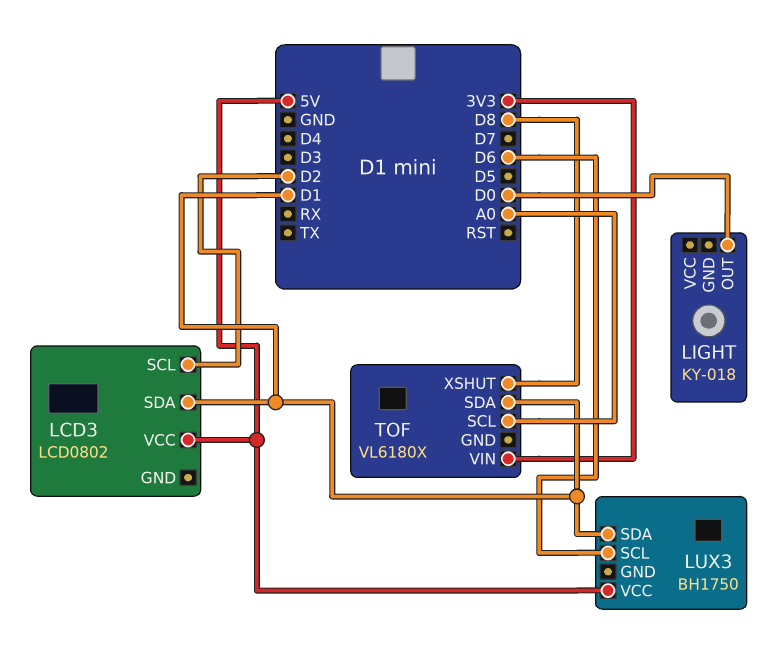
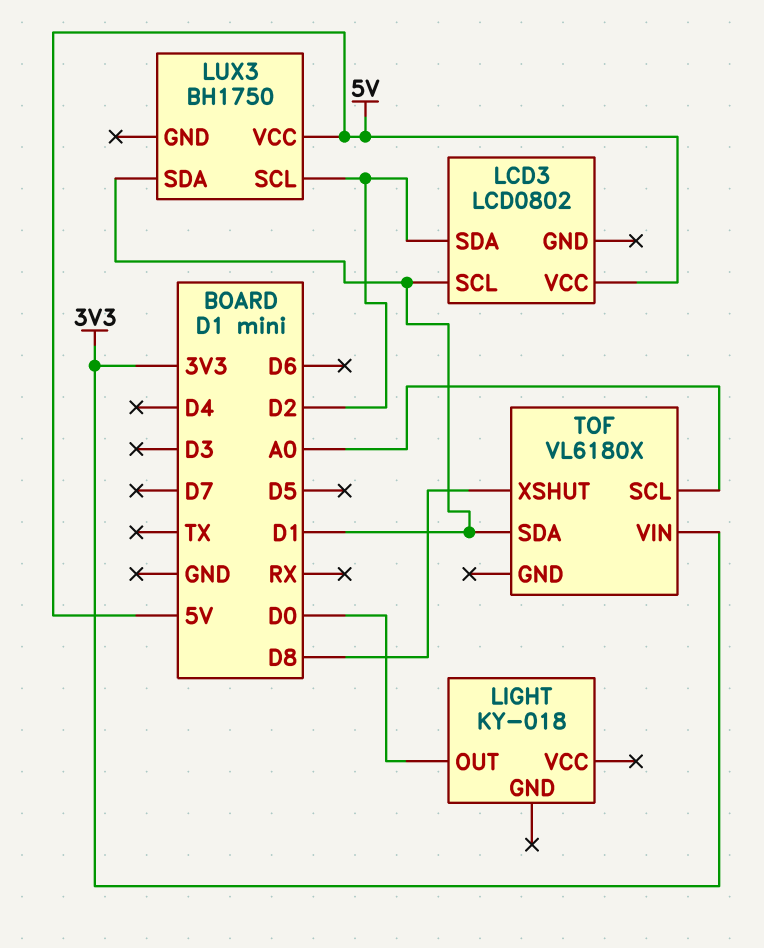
LCD3 pin SCL: D2 -> D1
LCD3 pin SDA: D1 -> D2
LUX3 pin SCL: D6 -> D2

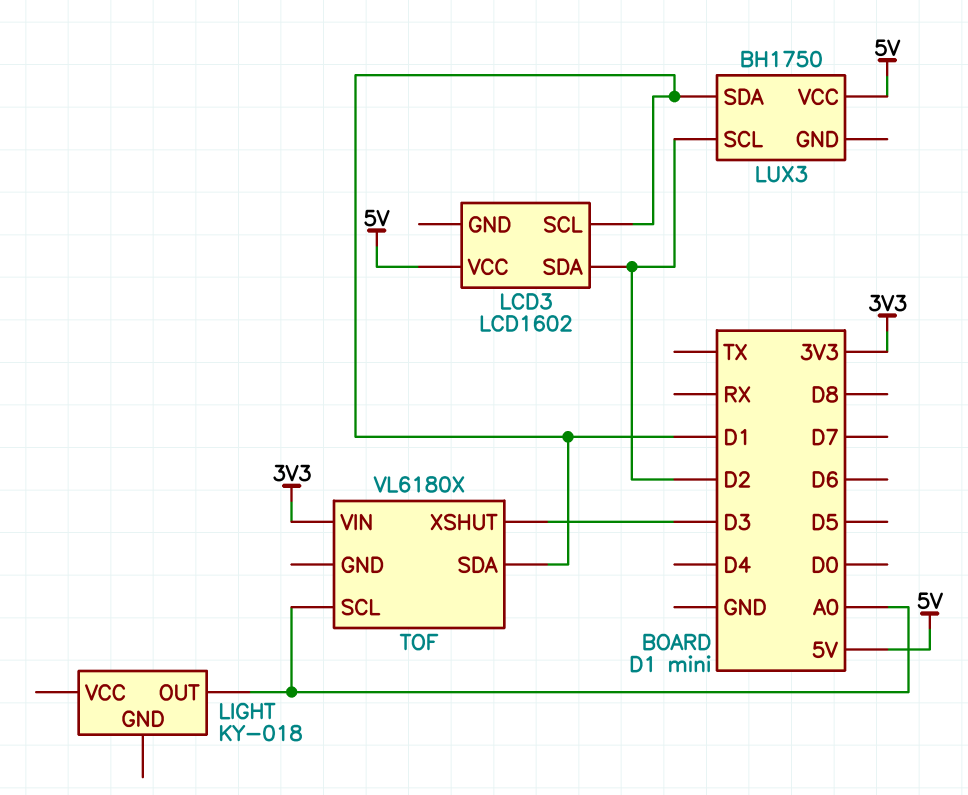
LCD3: LCD0802 -> LCD1602
LIGHT pin OUT: D0 -> A0
TOF pin XSHUT: D8 -> D3

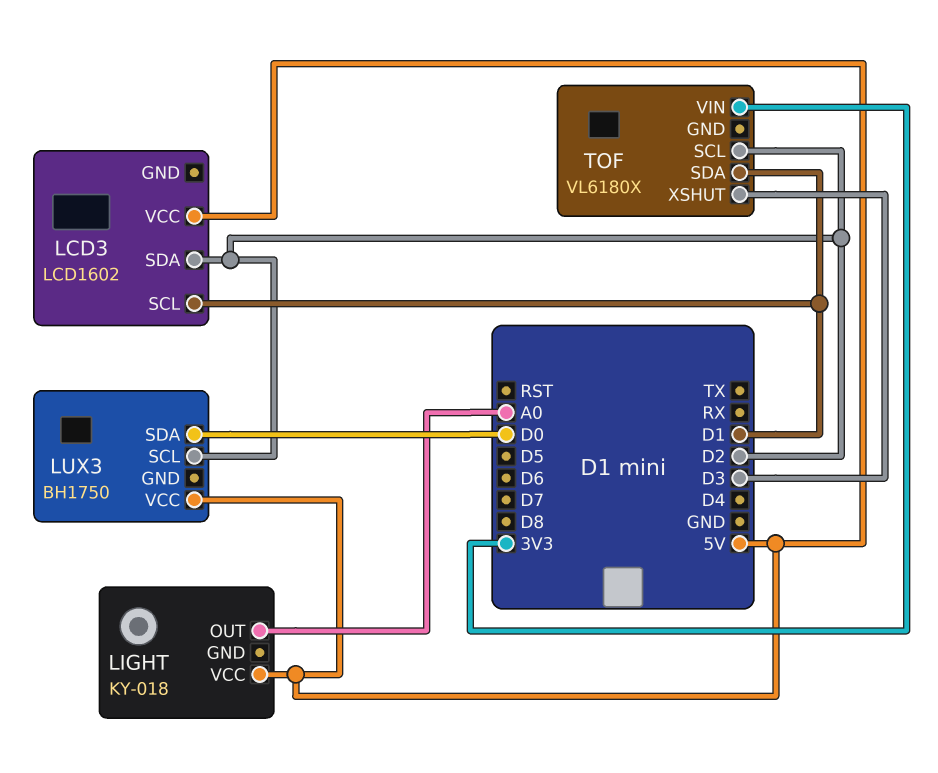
LIGHT pin VCC: none -> 5V
LUX3 pin SDA: D1 -> D0
TOF pin SCL: A0 -> D2

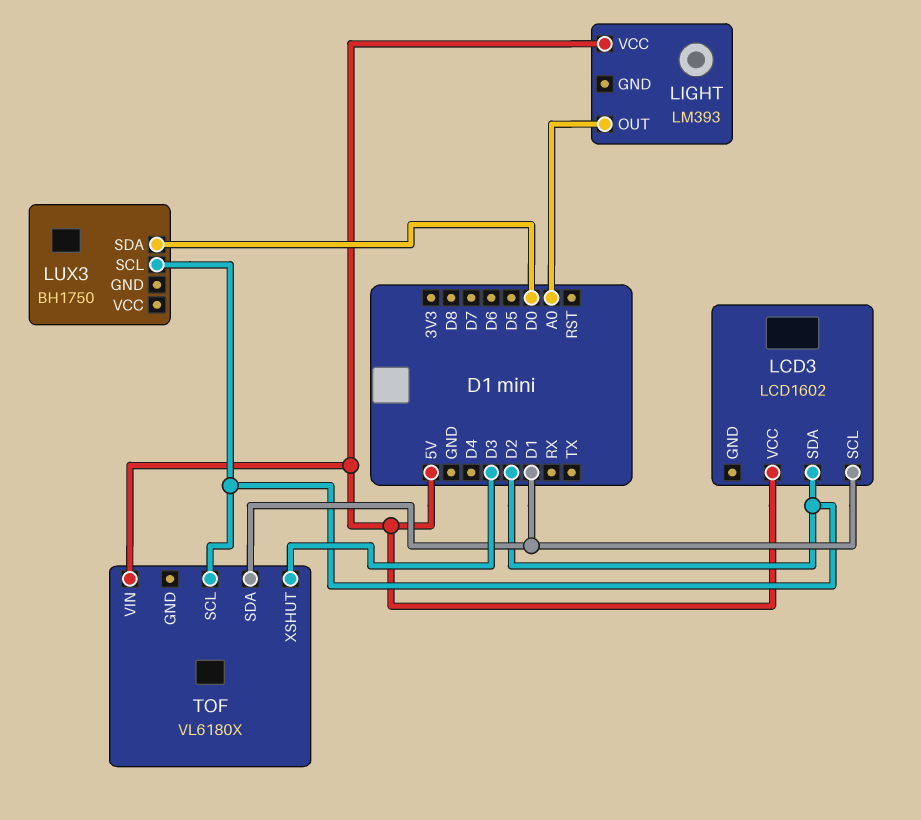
LIGHT: KY-018 -> LM393
LUX3 pin VCC: 5V -> none
TOF pin VIN: 3V3 -> 5V

